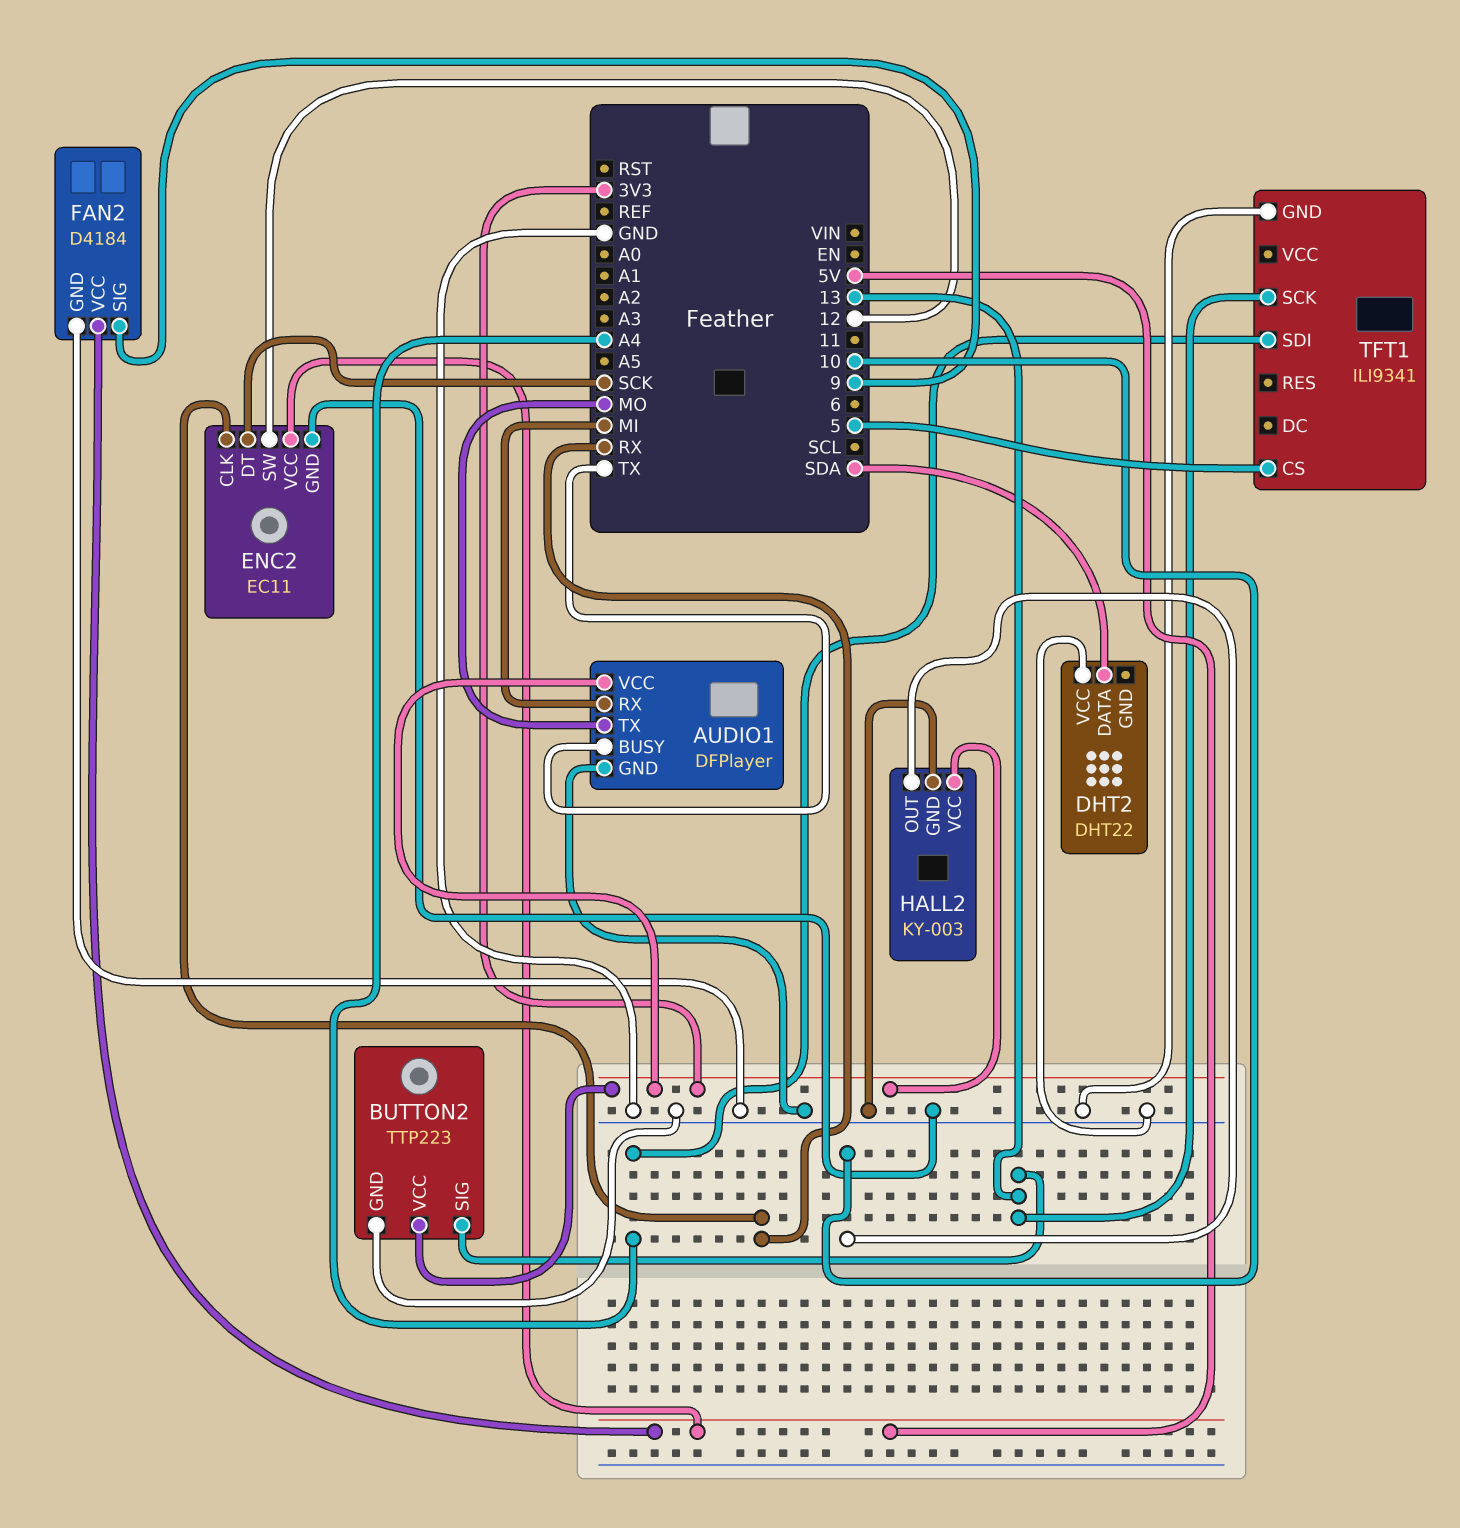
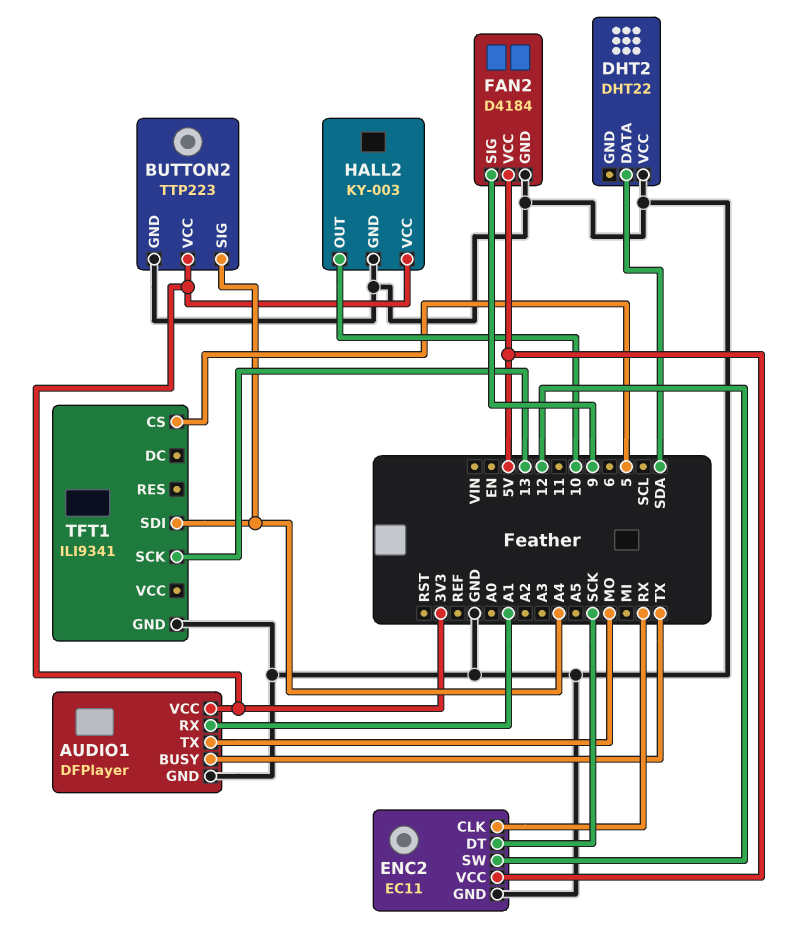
AUDIO1 pin RX: MI -> A1
BUTTON2 pin SIG: 13 -> A4

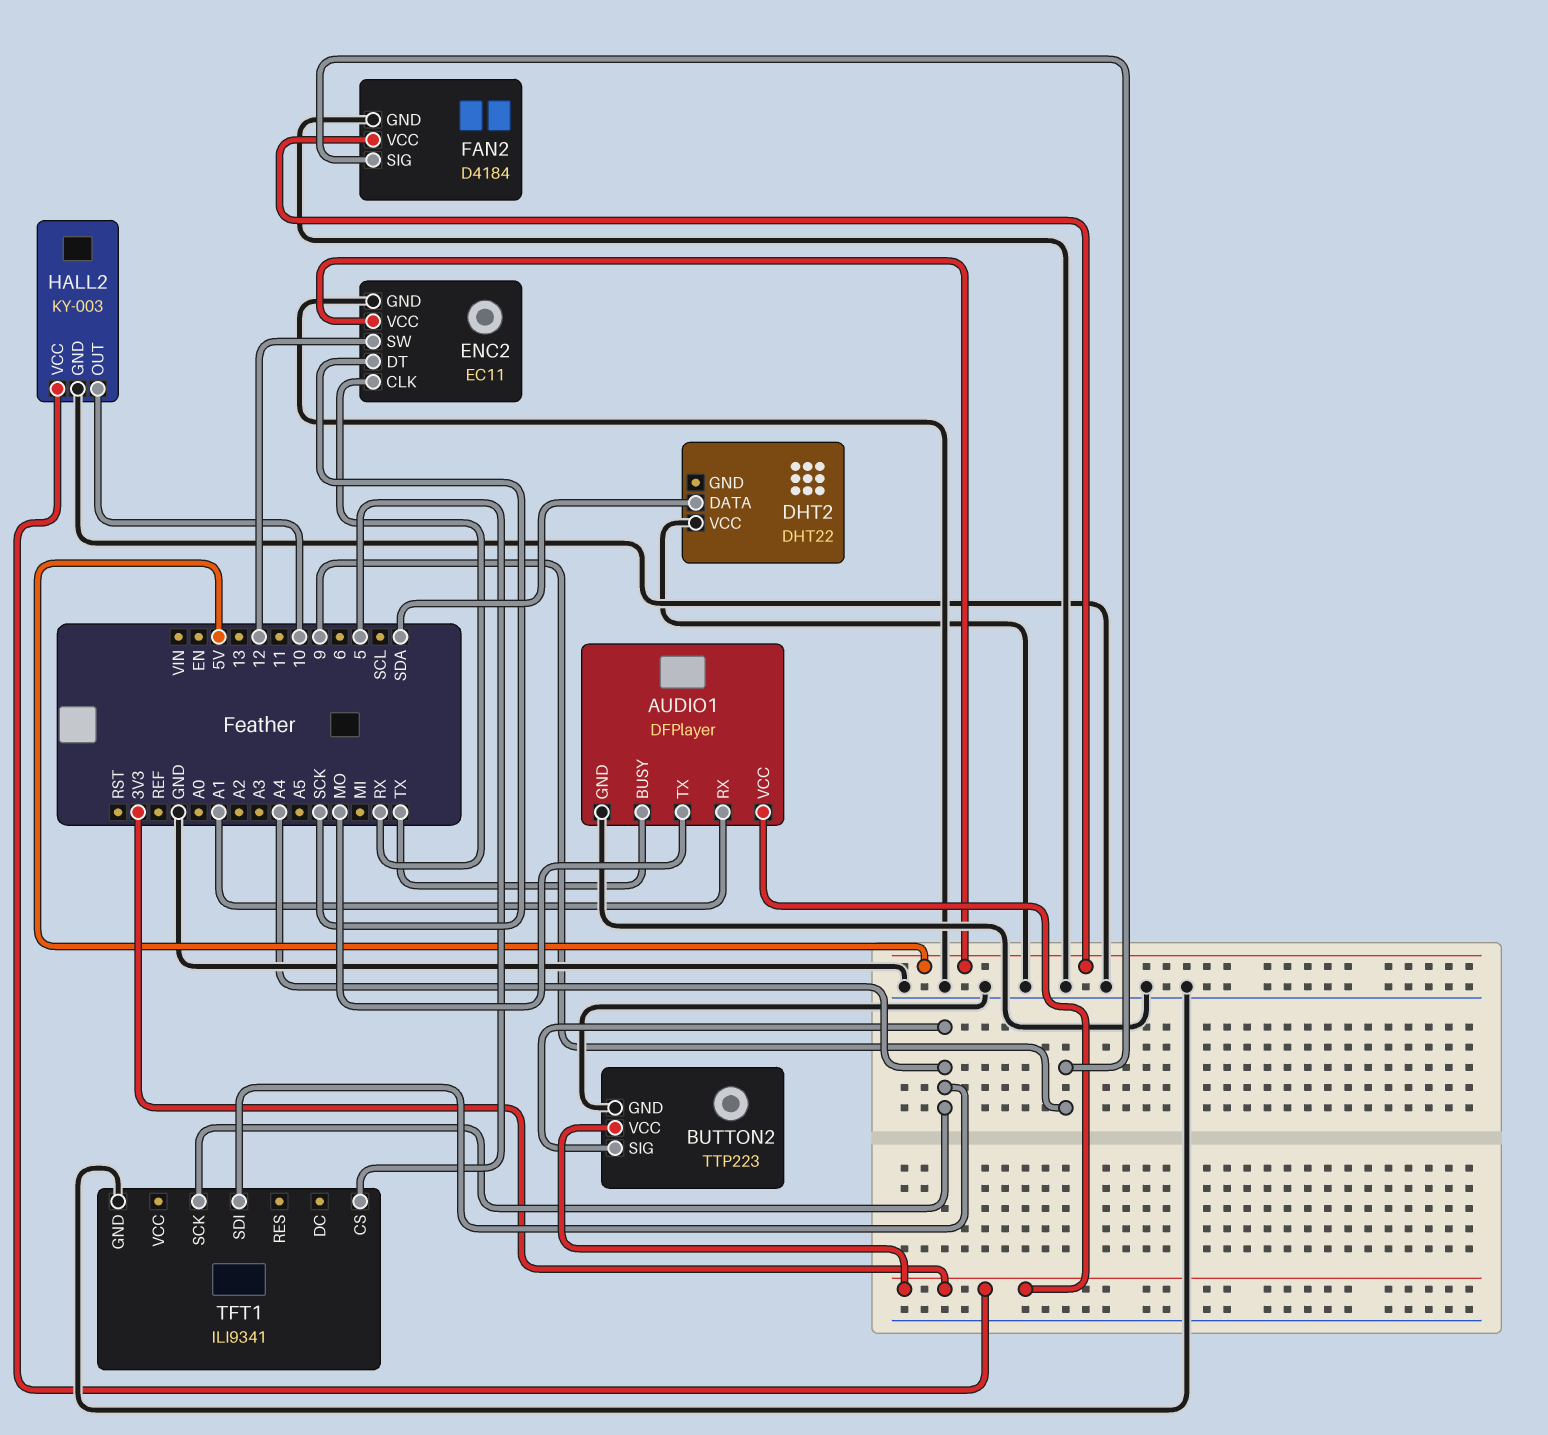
TFT1 pin SCK: 13 -> A4

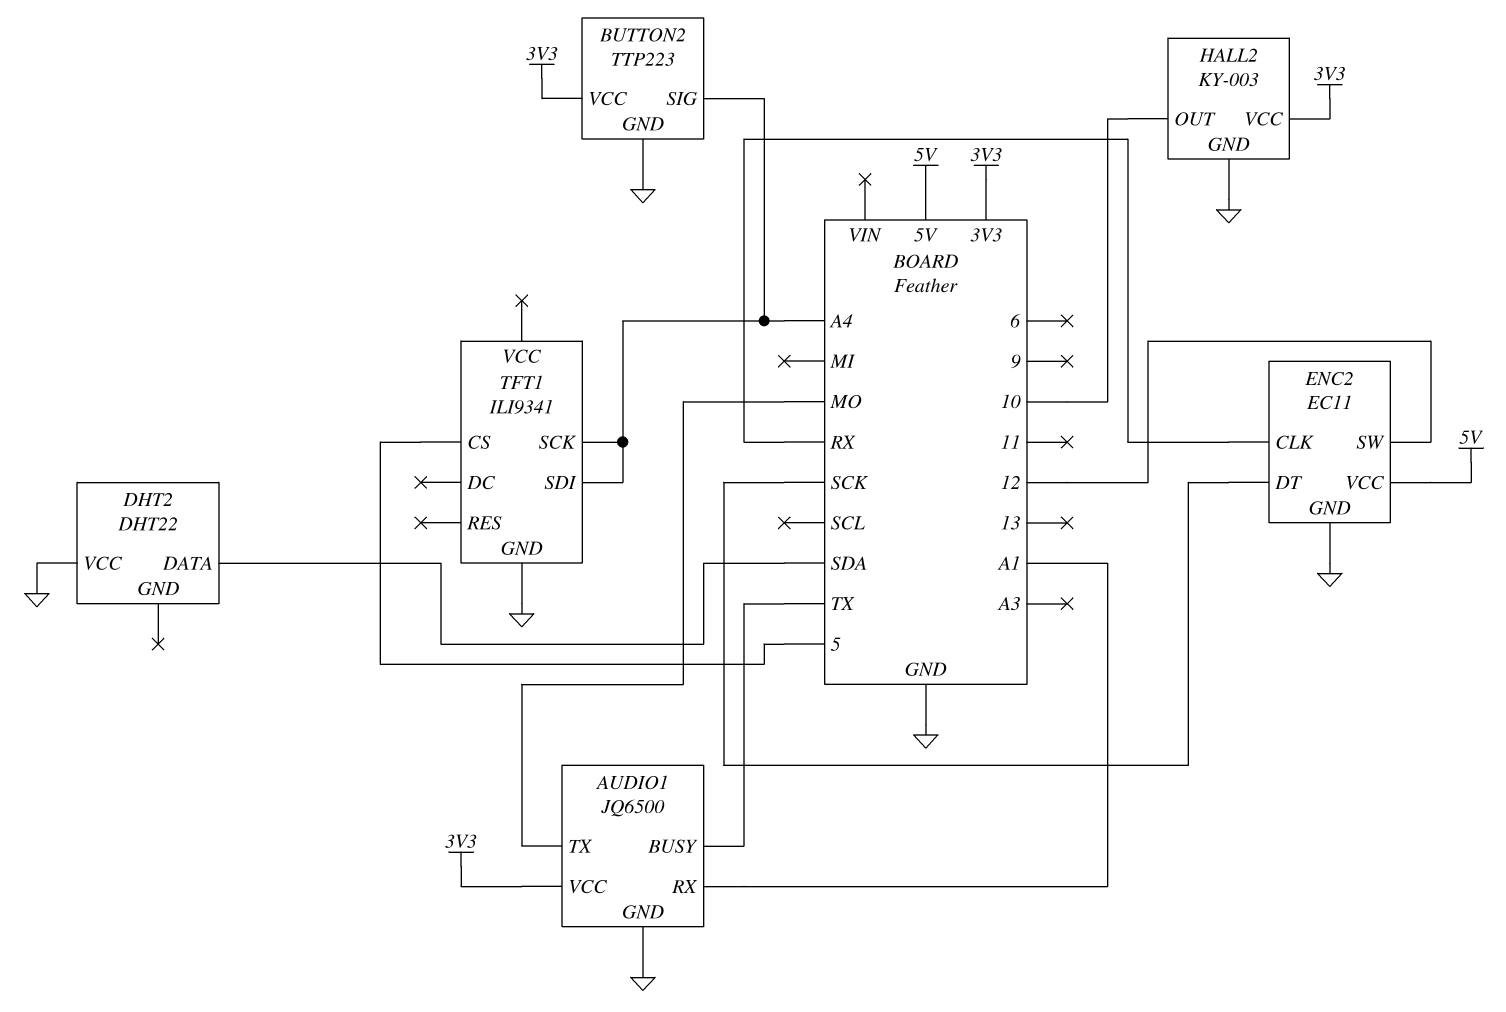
AUDIO1: DFPlayer -> JQ6500
FAN2: D4184 -> none
FAN2 pin GND: GND -> none
FAN2 pin SIG: 9 -> none
FAN2 pin VCC: 5V -> none

